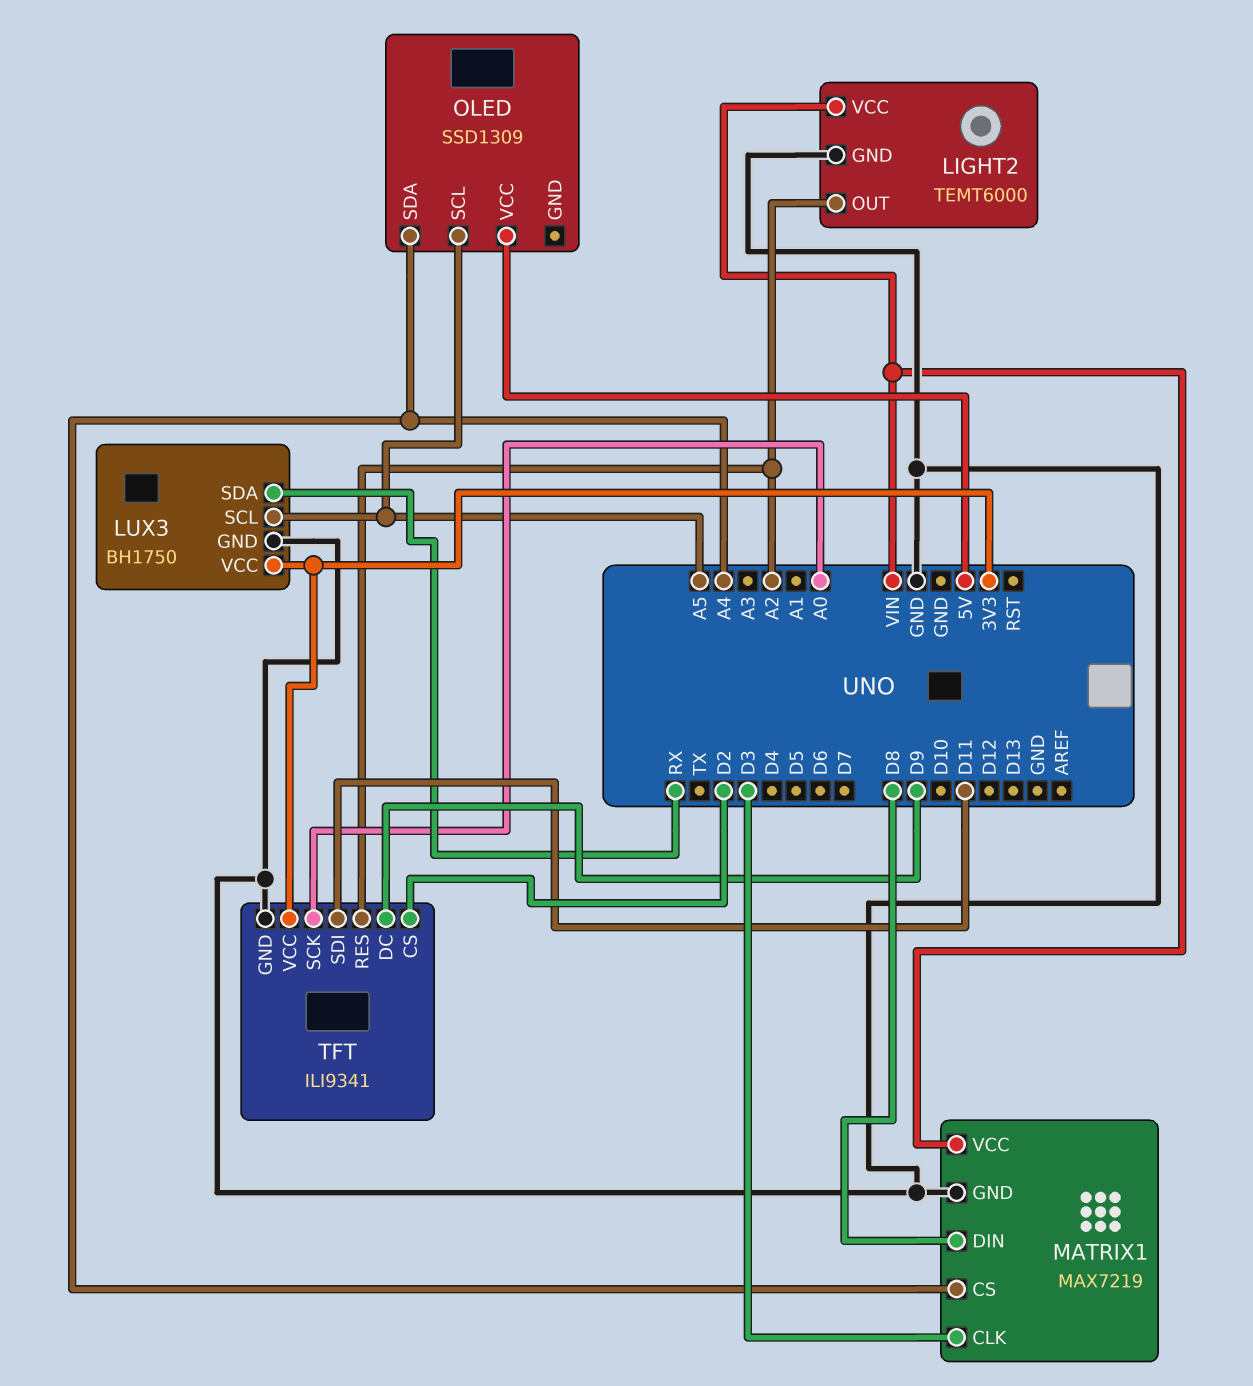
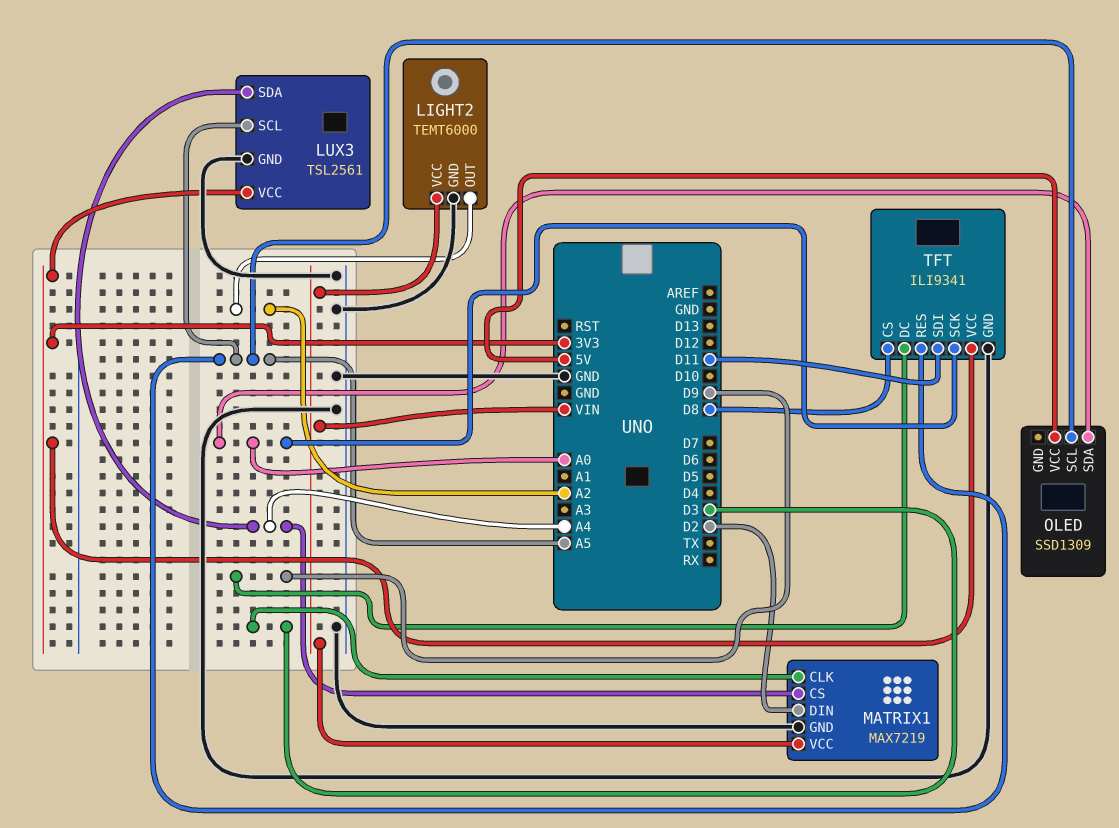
LUX3: BH1750 -> TSL2561
LUX3 pin SDA: RX -> A4
MATRIX1 pin DIN: D8 -> D2
OLED pin SDA: A4 -> A0
TFT pin CS: D2 -> D8
TFT pin RES: A2 -> A5

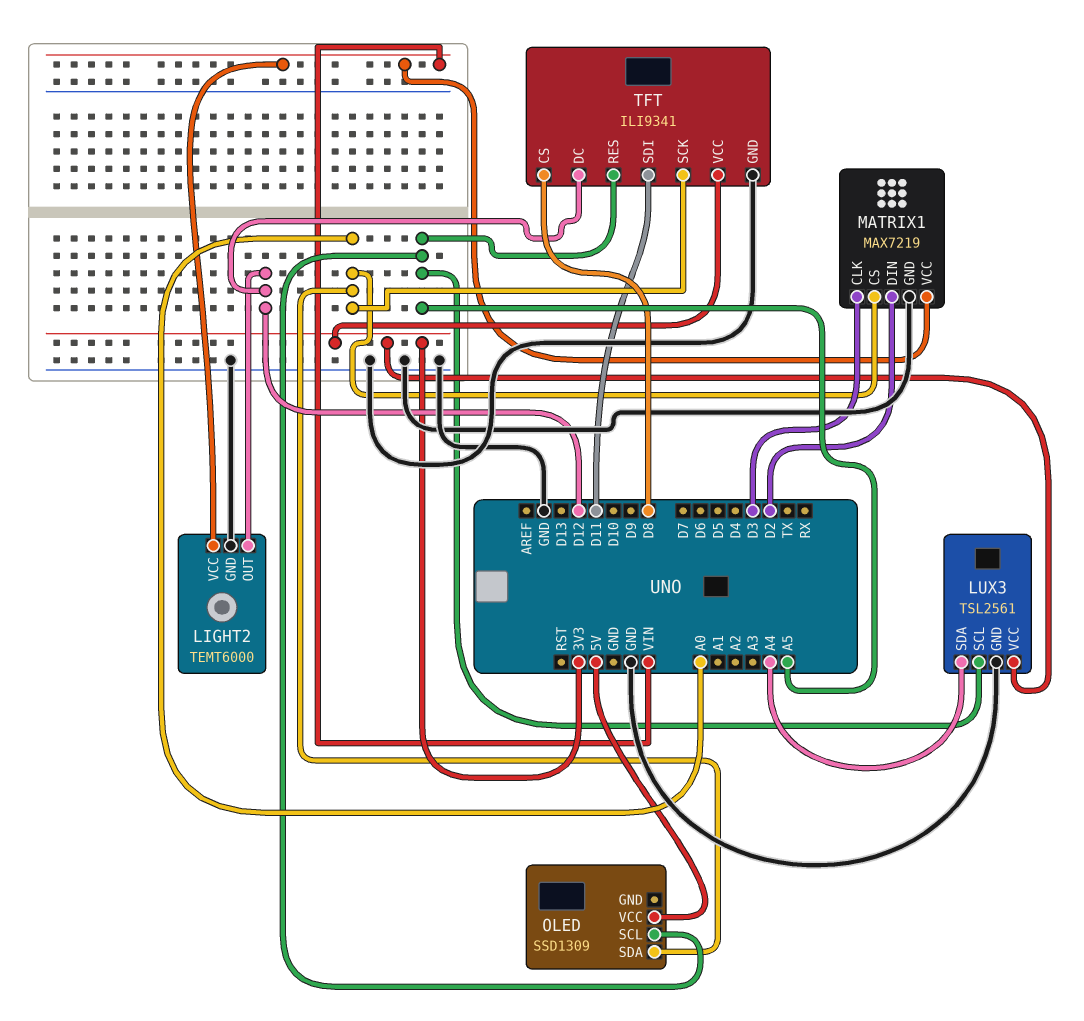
LIGHT2 pin OUT: A2 -> D12
MATRIX1 pin CS: A4 -> A0
TFT pin DC: D9 -> D12

